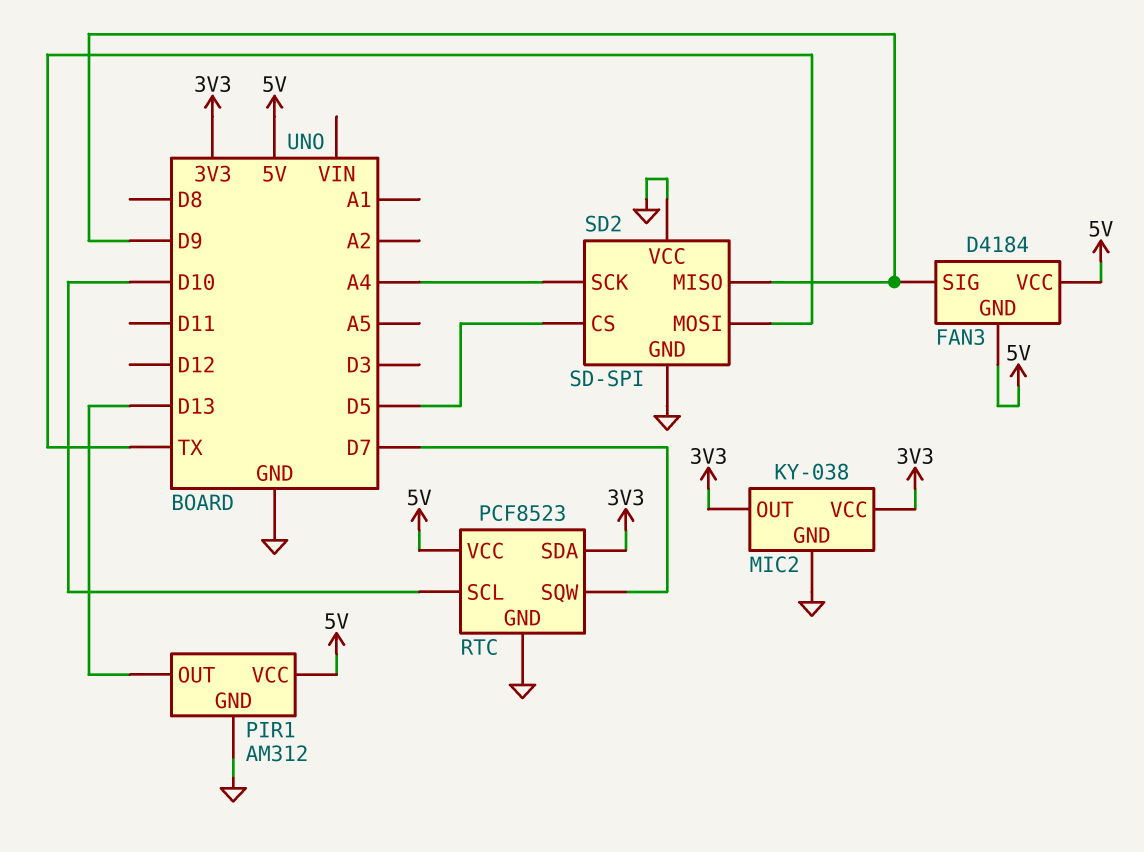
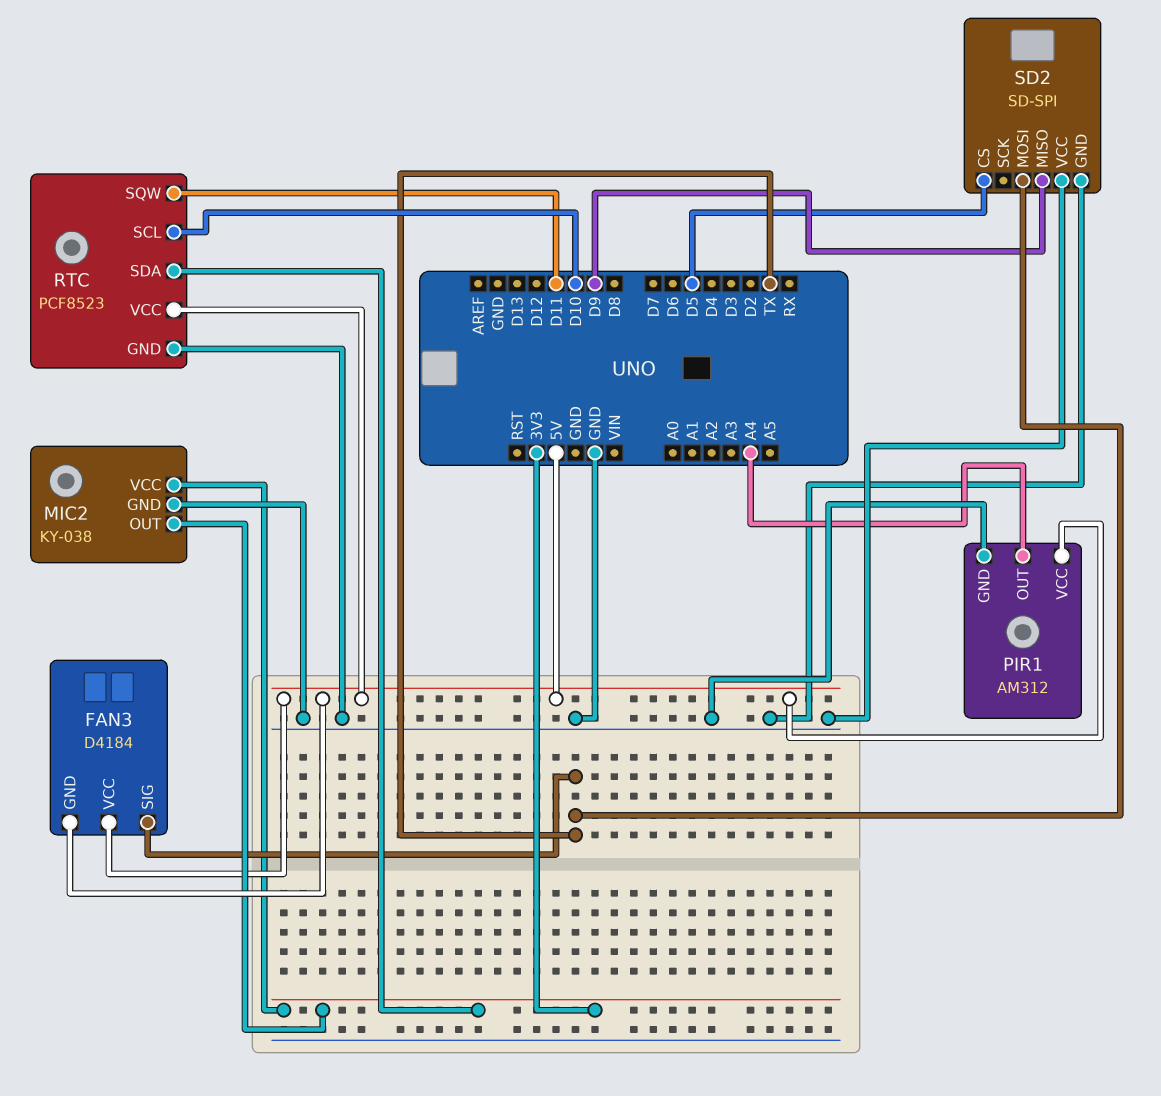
FAN3 pin SIG: D9 -> TX
PIR1 pin OUT: D13 -> A4
RTC pin SQW: D7 -> D11
SD2 pin SCK: A4 -> none

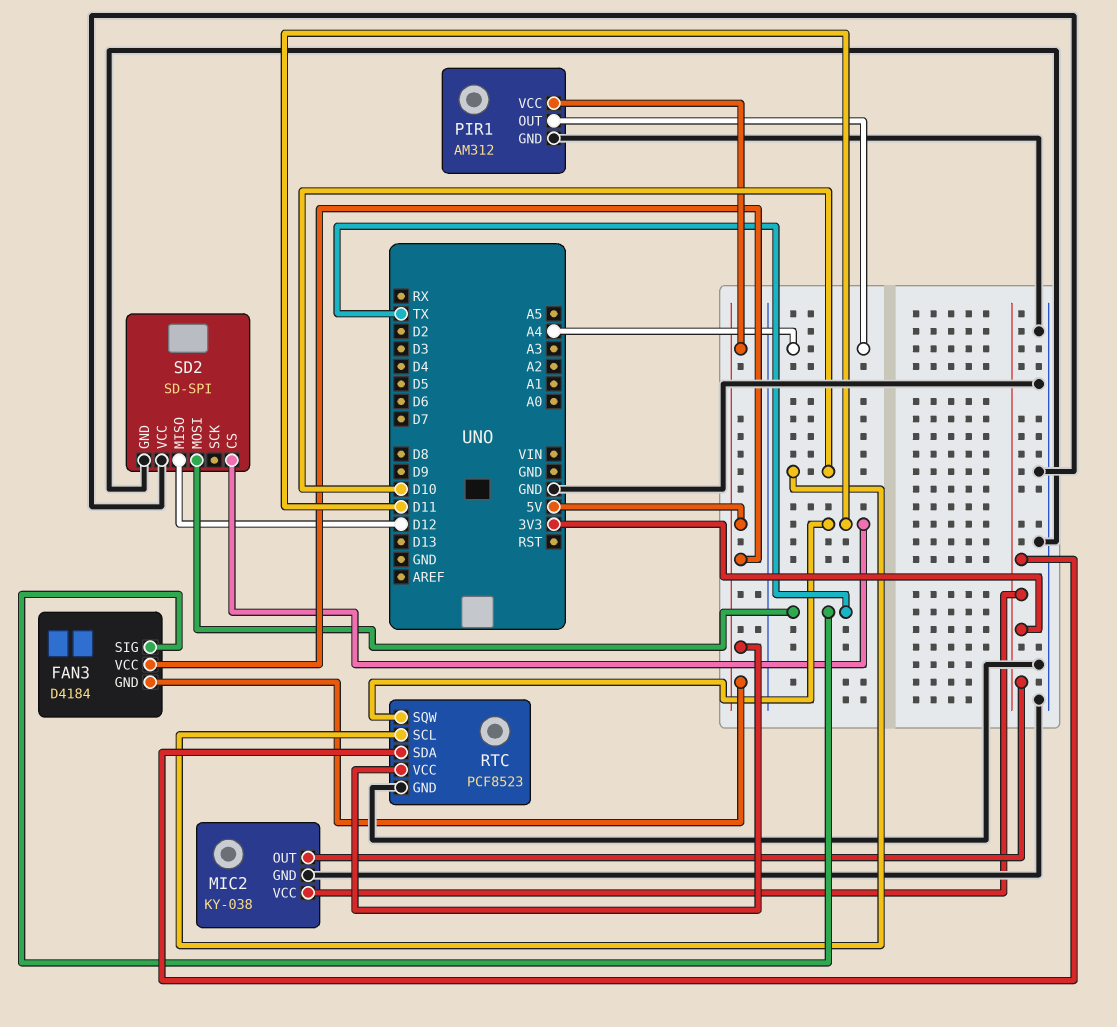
SD2 pin CS: D5 -> D11
SD2 pin MISO: D9 -> D12

